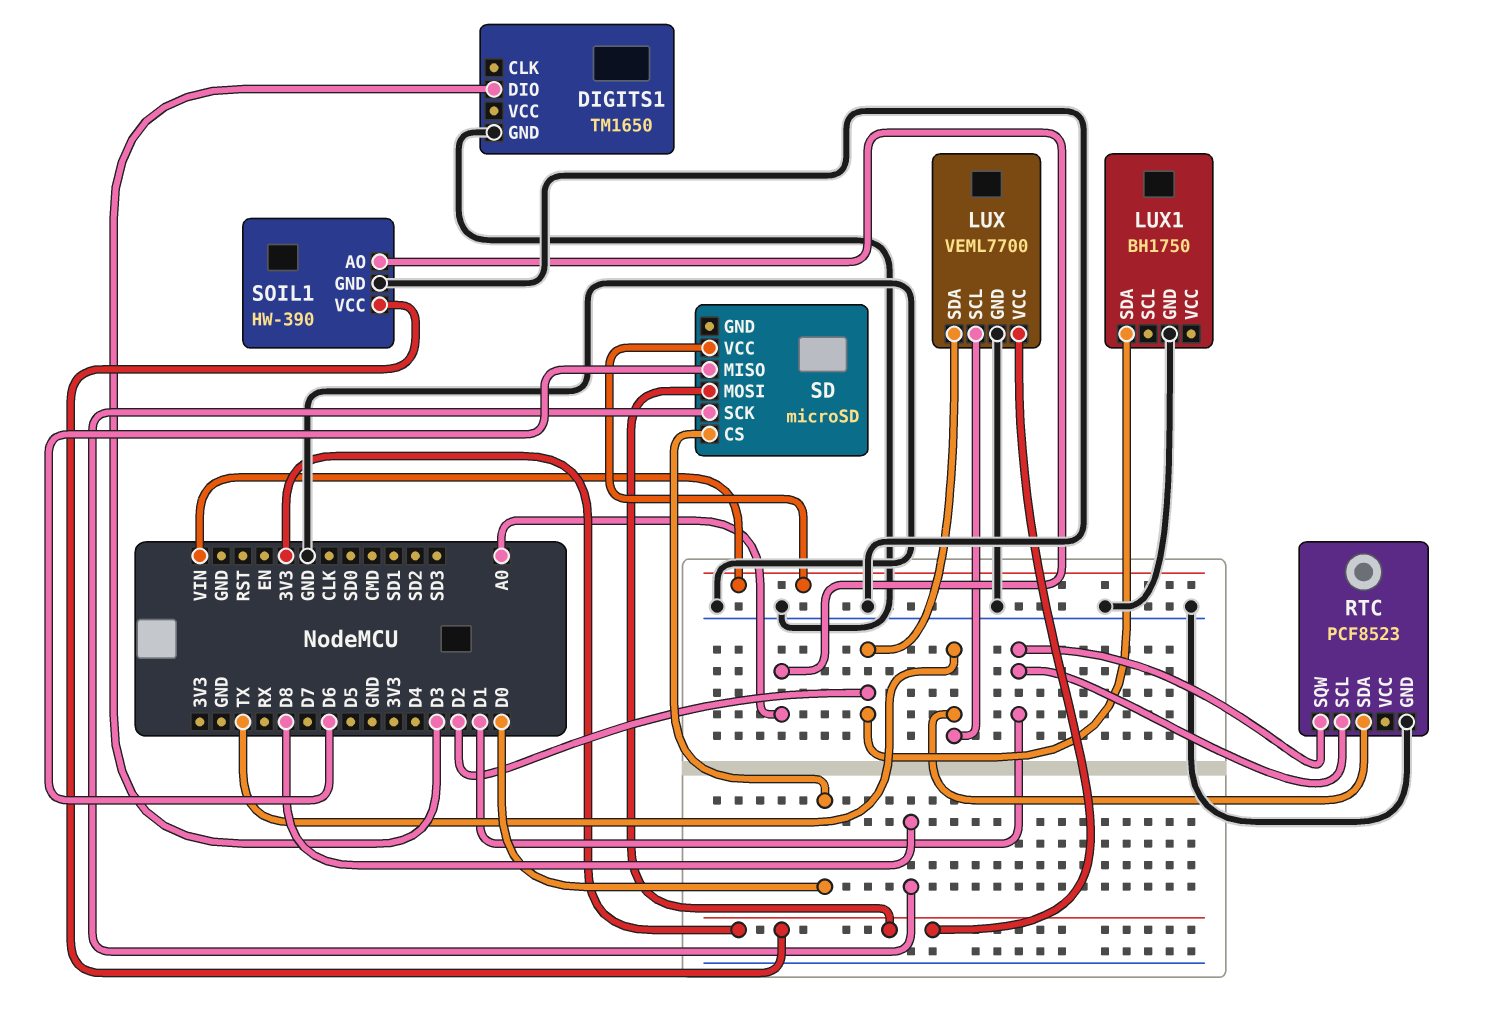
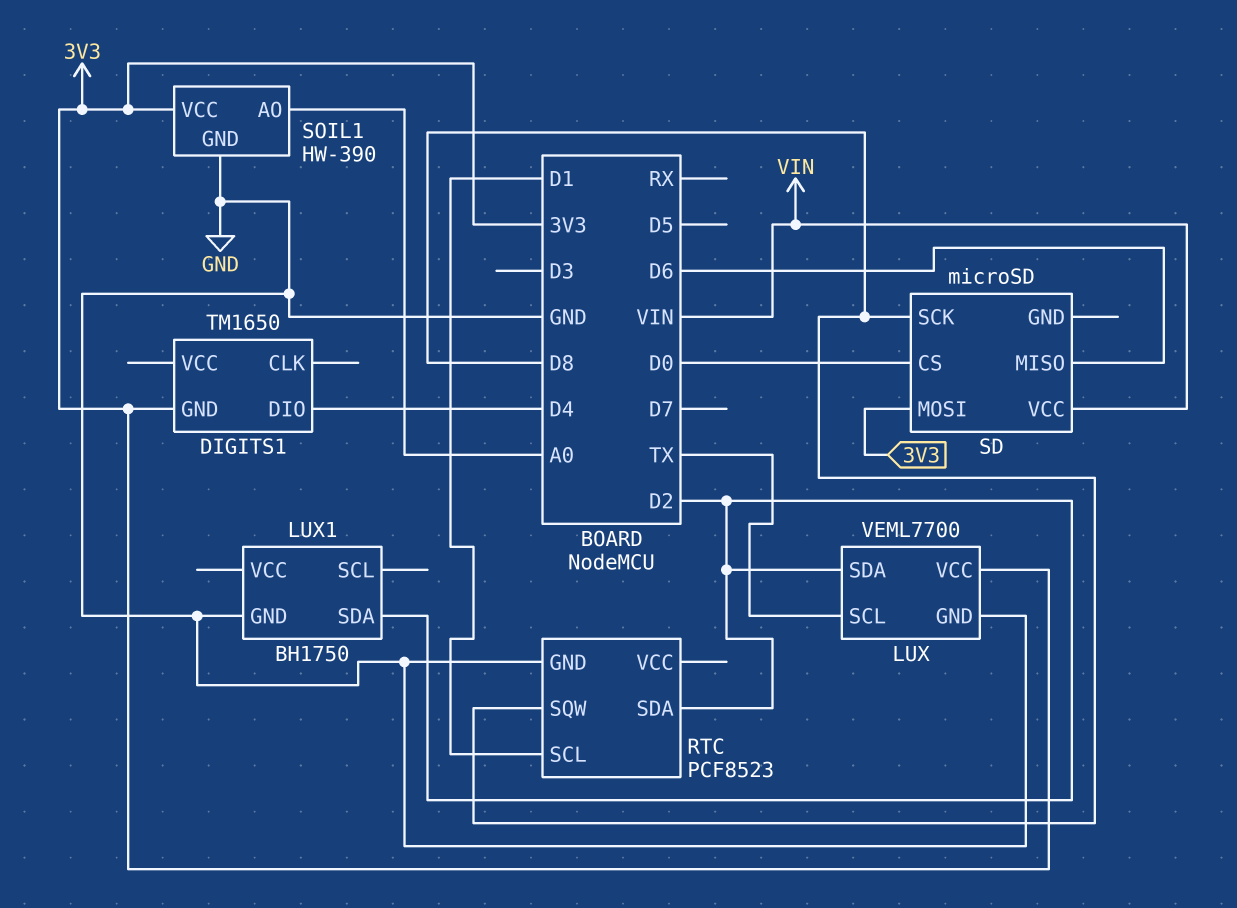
DIGITS1 pin DIO: D3 -> D4
DIGITS1 pin GND: GND -> 3V3
RTC pin SDA: TX -> D2
RTC pin SQW: D1 -> D8

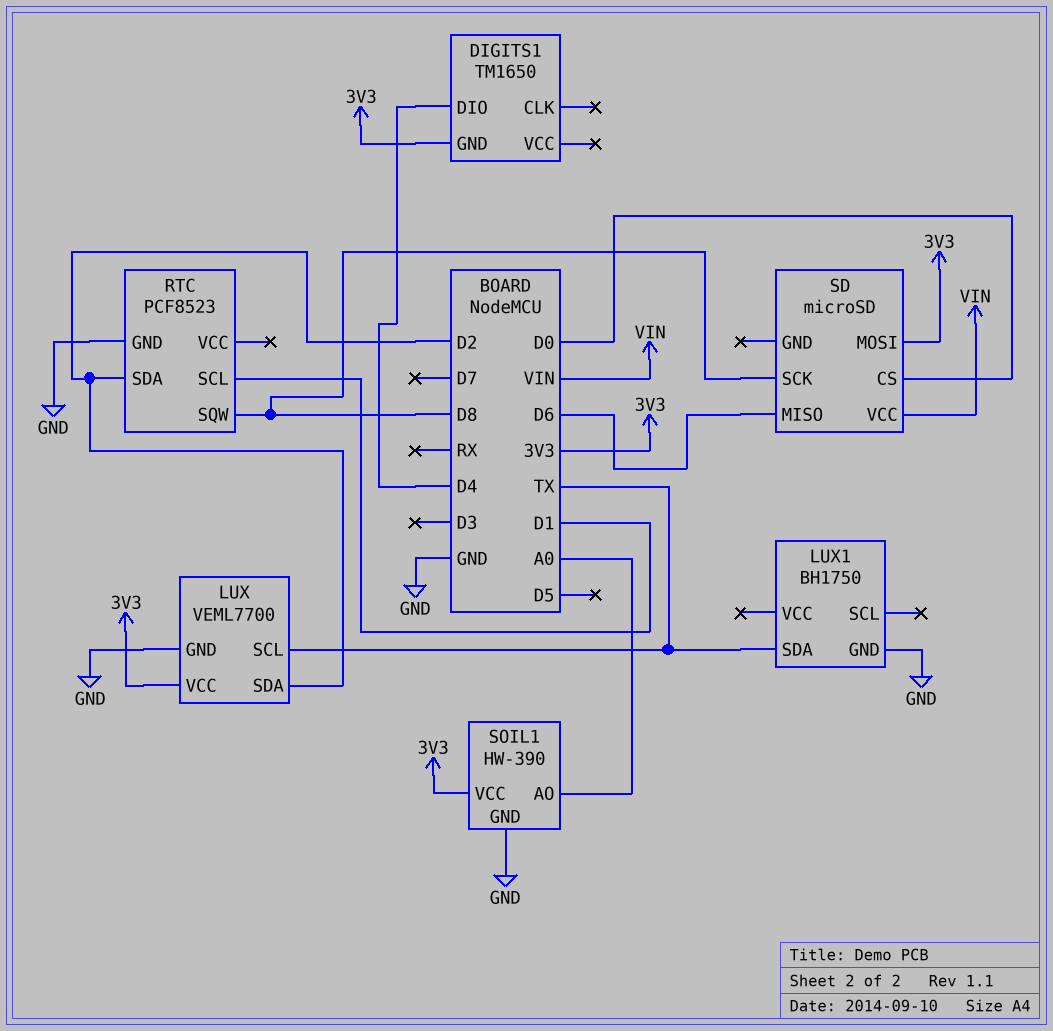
LUX1 pin SDA: D2 -> TX

